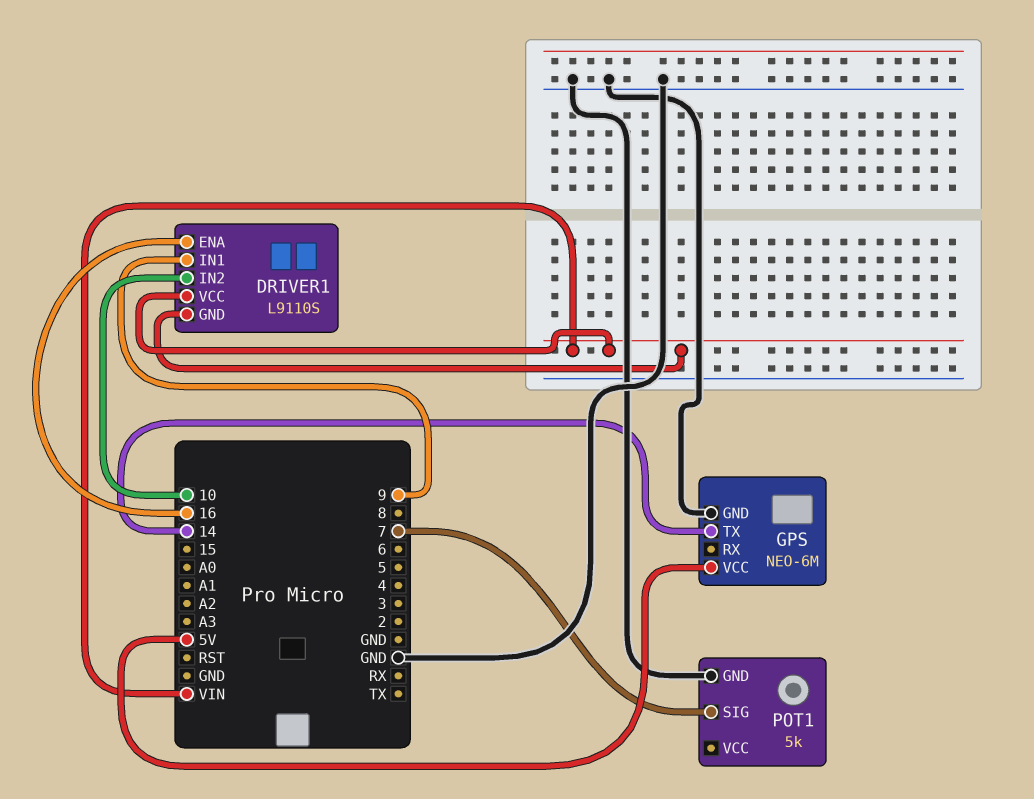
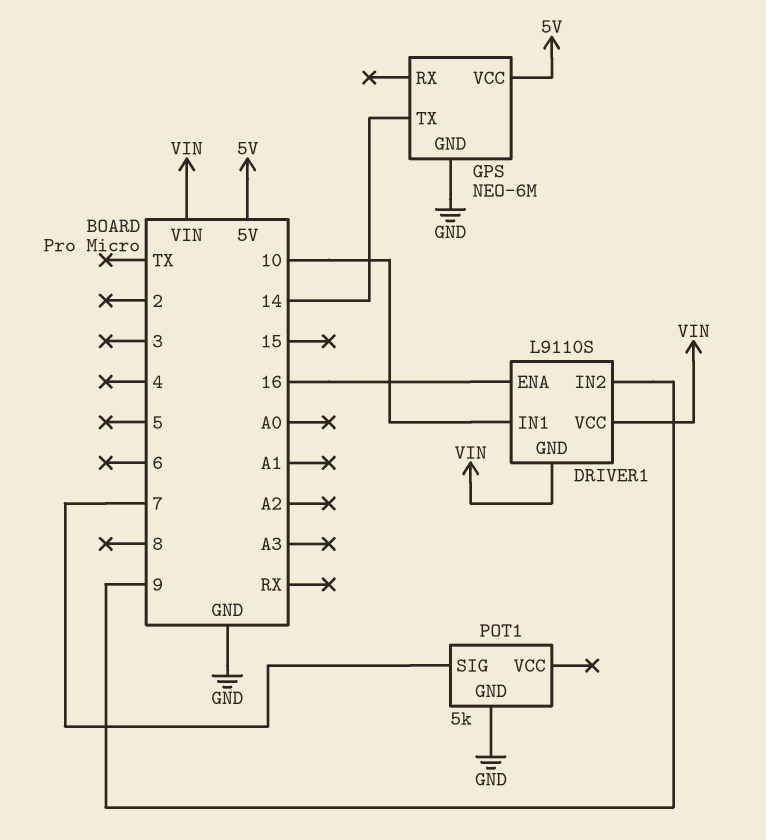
DRIVER1 pin IN1: 9 -> 10
DRIVER1 pin IN2: 10 -> 9

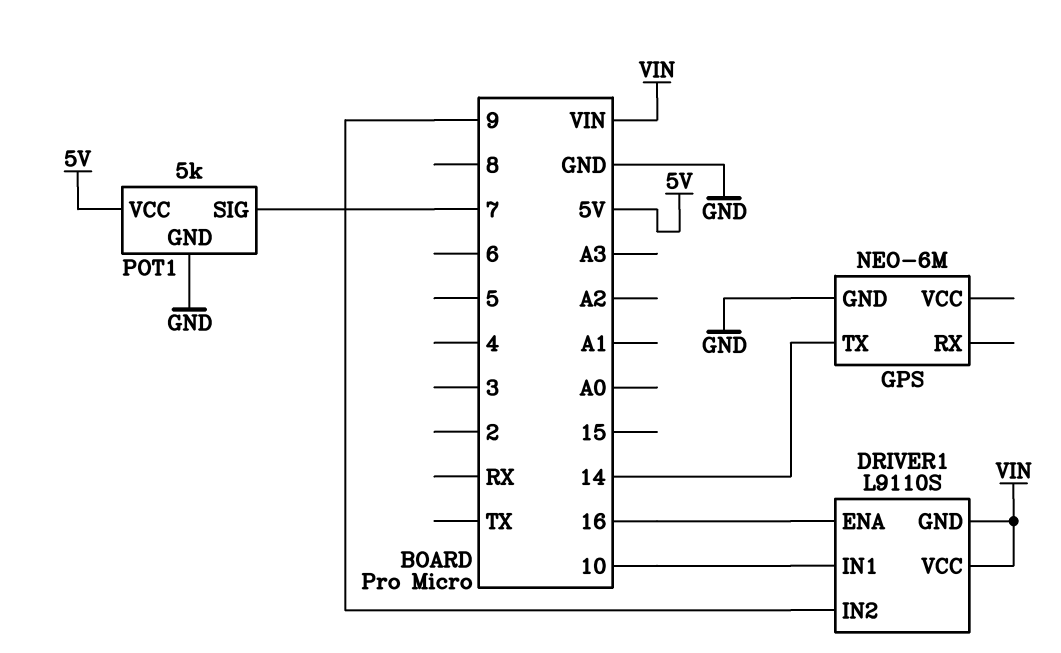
GPS pin VCC: 5V -> none
POT1 pin VCC: none -> 5V

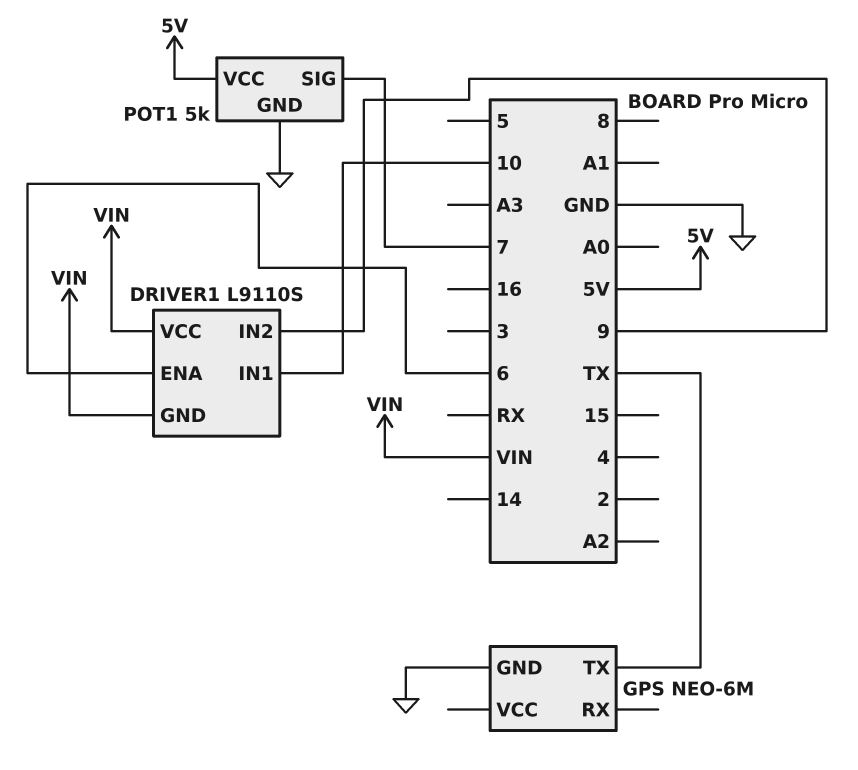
DRIVER1 pin ENA: 16 -> 6
GPS pin TX: 14 -> TX

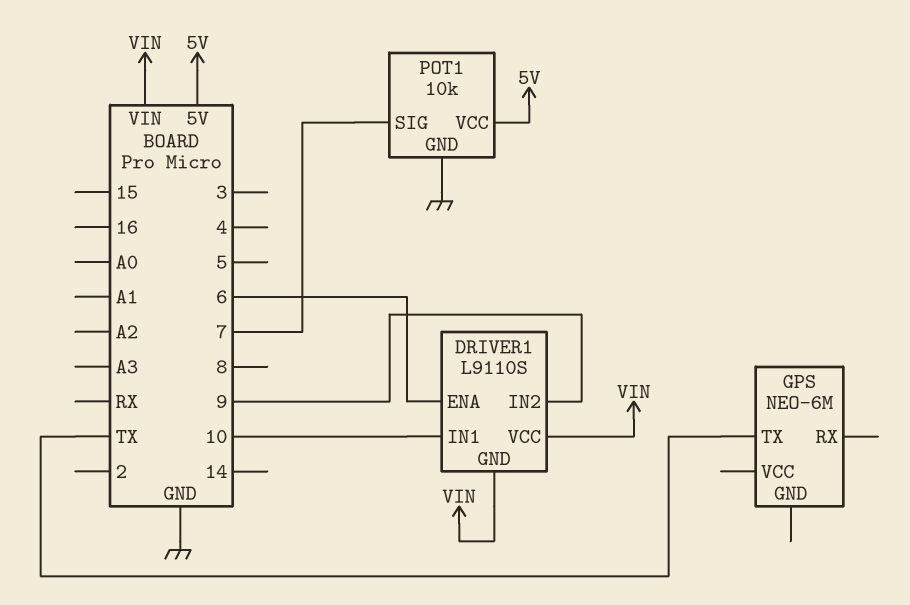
GPS pin GND: GND -> none
POT1: 5k -> 10k

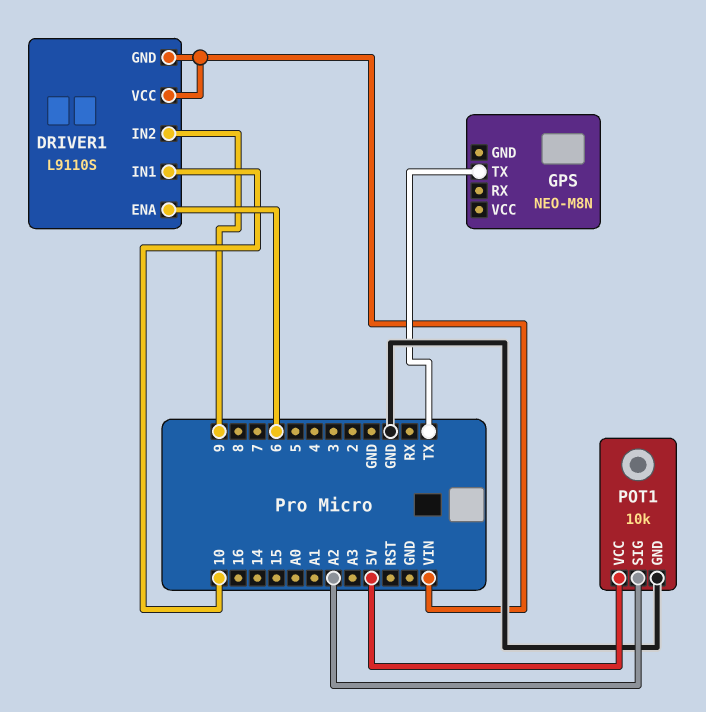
GPS: NEO-6M -> NEO-M8N
POT1 pin SIG: 7 -> A2

